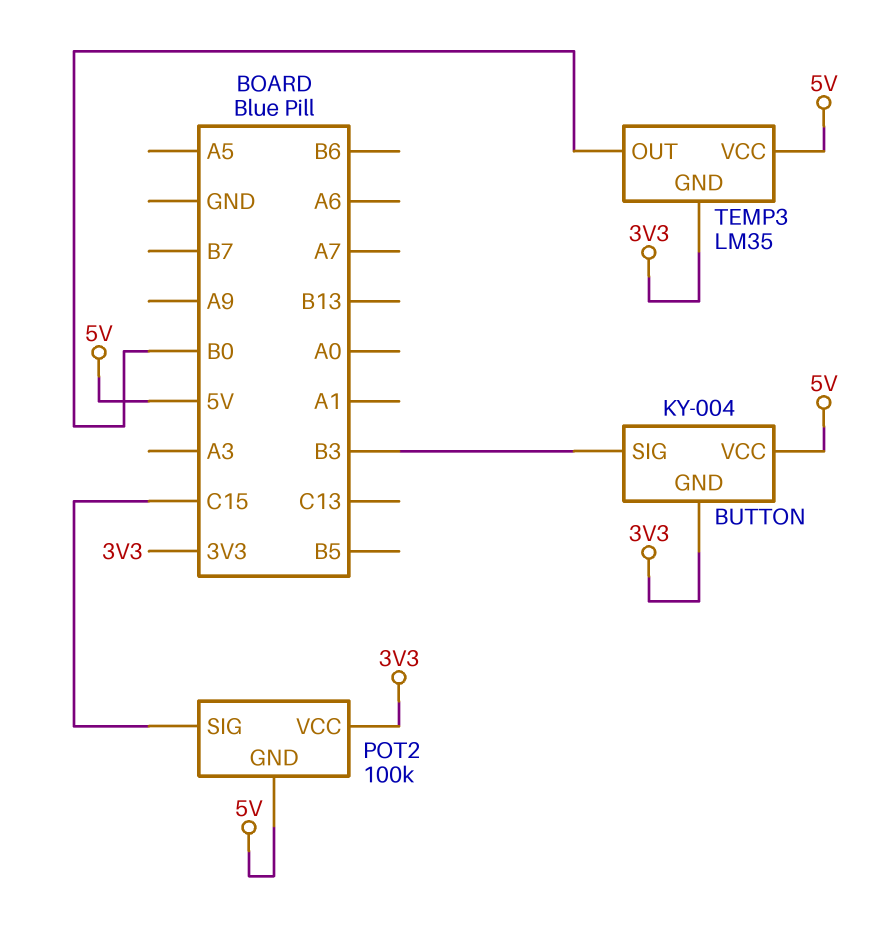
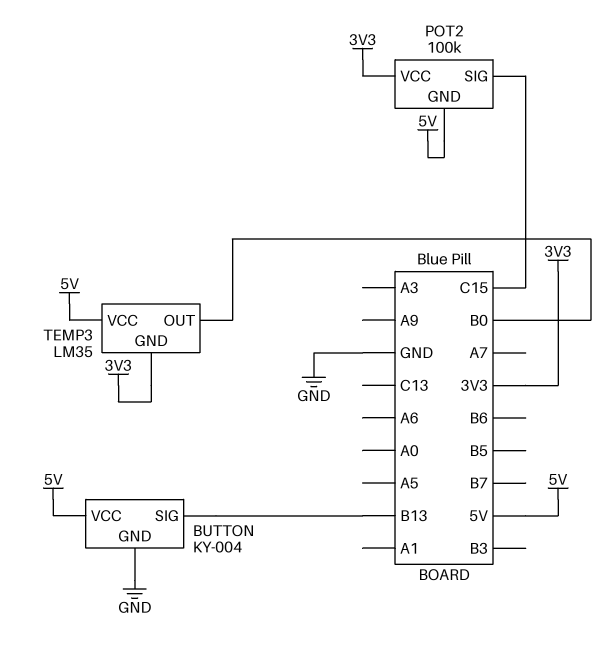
BUTTON pin GND: 3V3 -> GND
BUTTON pin SIG: B3 -> B13

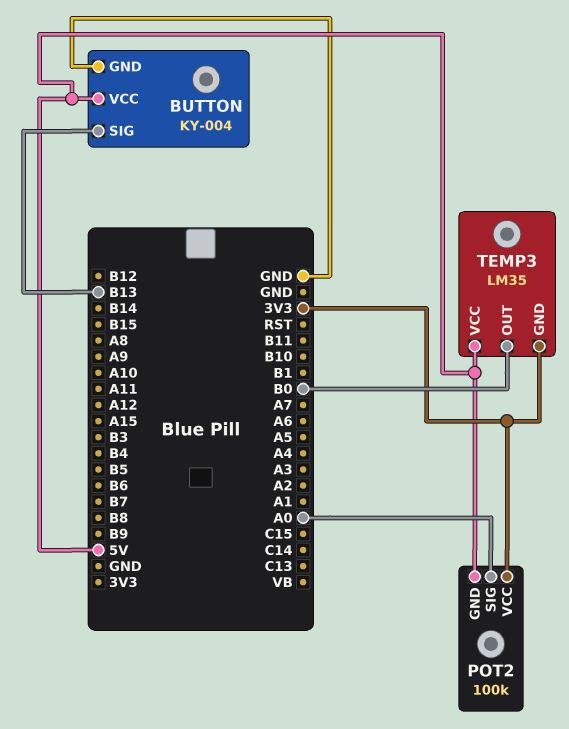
POT2 pin SIG: C15 -> A0

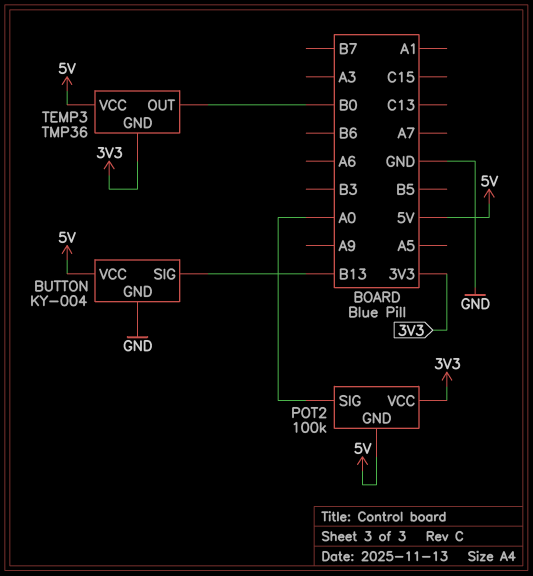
TEMP3: LM35 -> TMP36

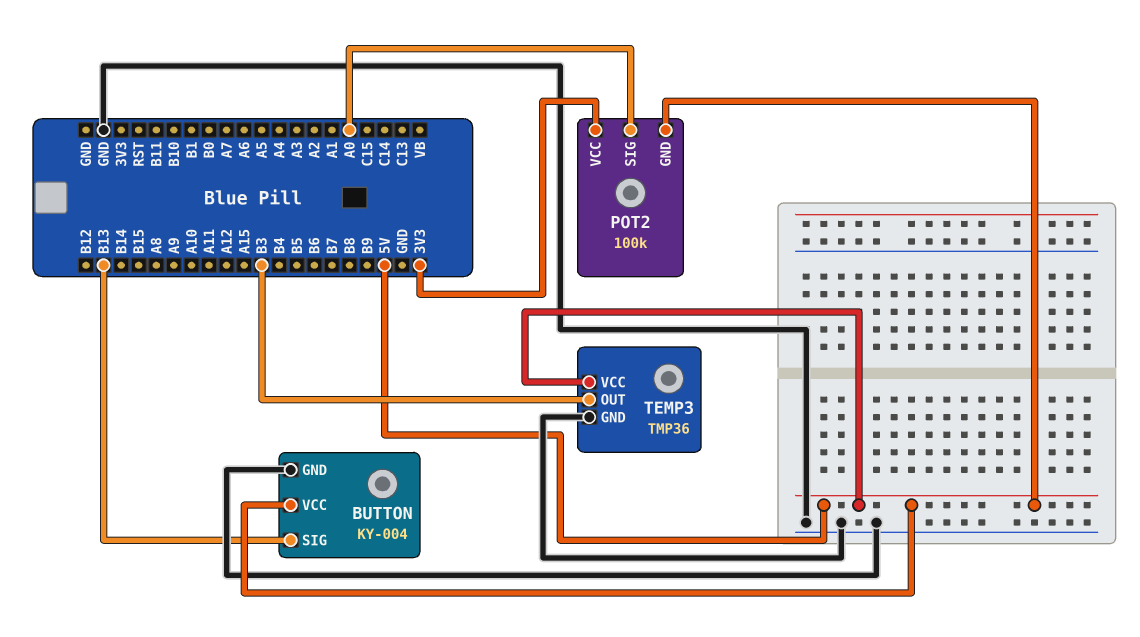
TEMP3 pin GND: 3V3 -> GND
TEMP3 pin OUT: B0 -> B3

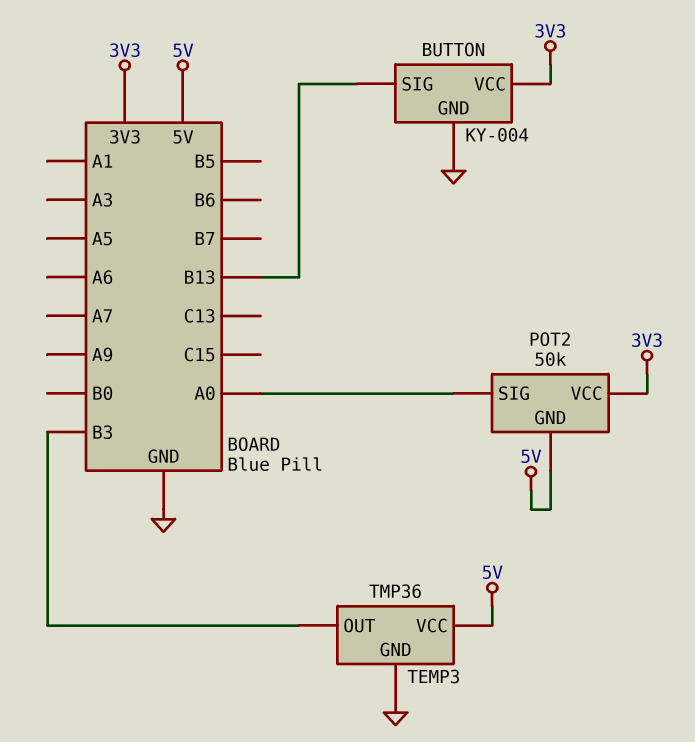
BUTTON pin VCC: 5V -> 3V3
POT2: 100k -> 50k

